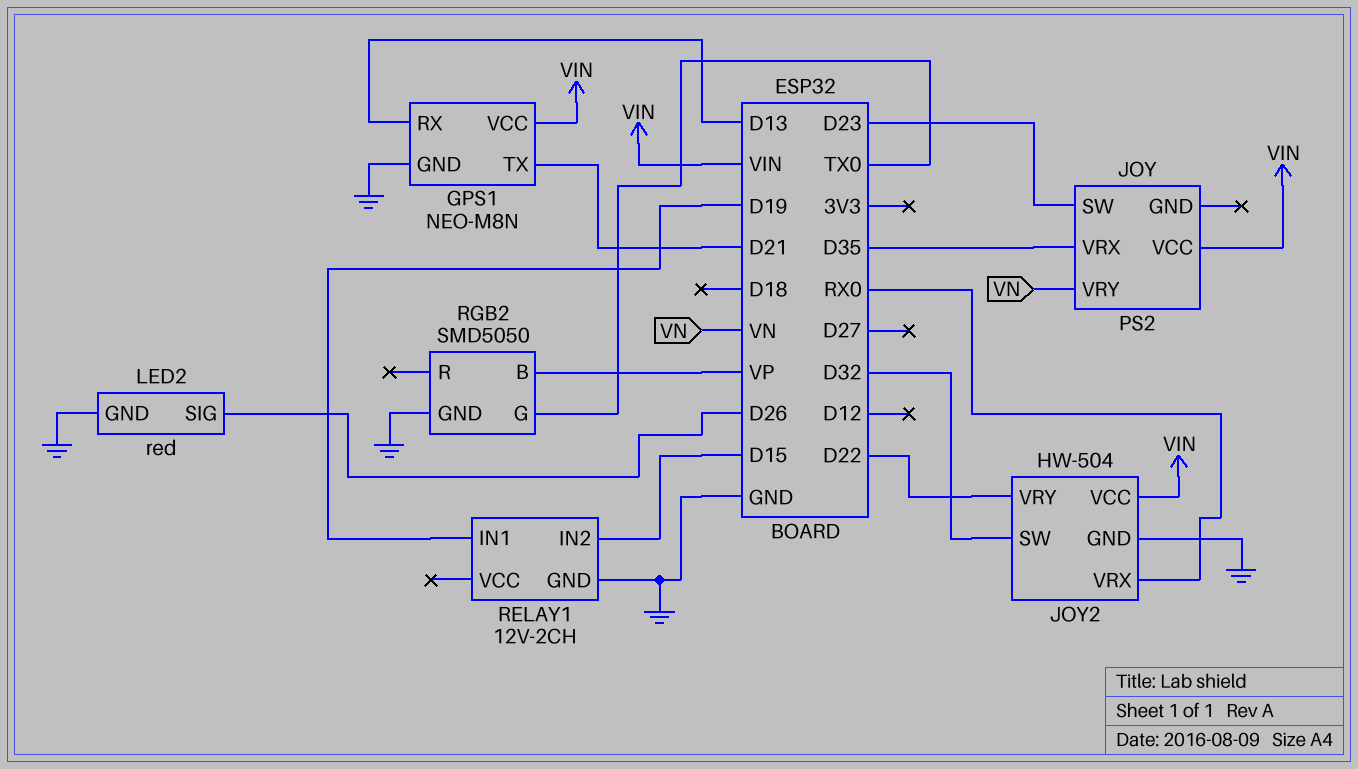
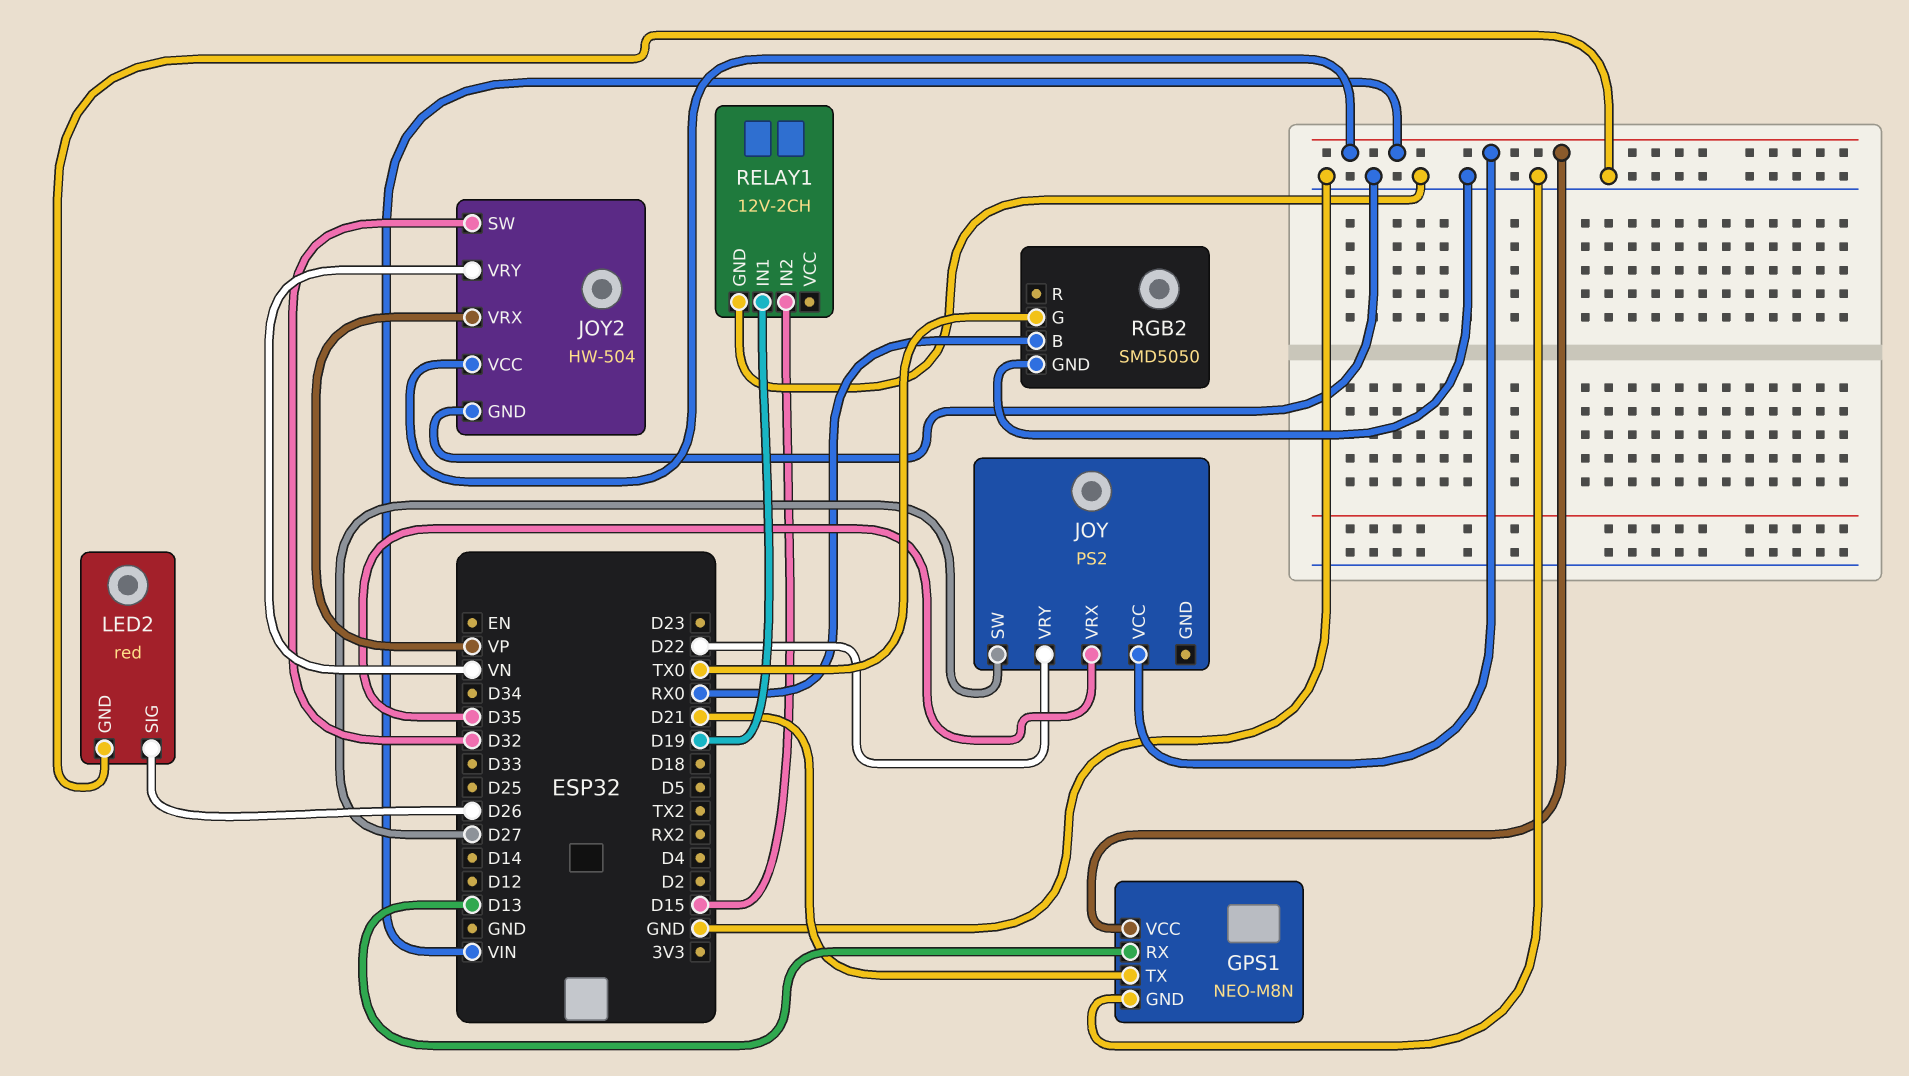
JOY pin SW: D23 -> D27
JOY pin VRY: VN -> D22
JOY2 pin VRX: RX0 -> VP
JOY2 pin VRY: D22 -> VN
RGB2 pin B: VP -> RX0

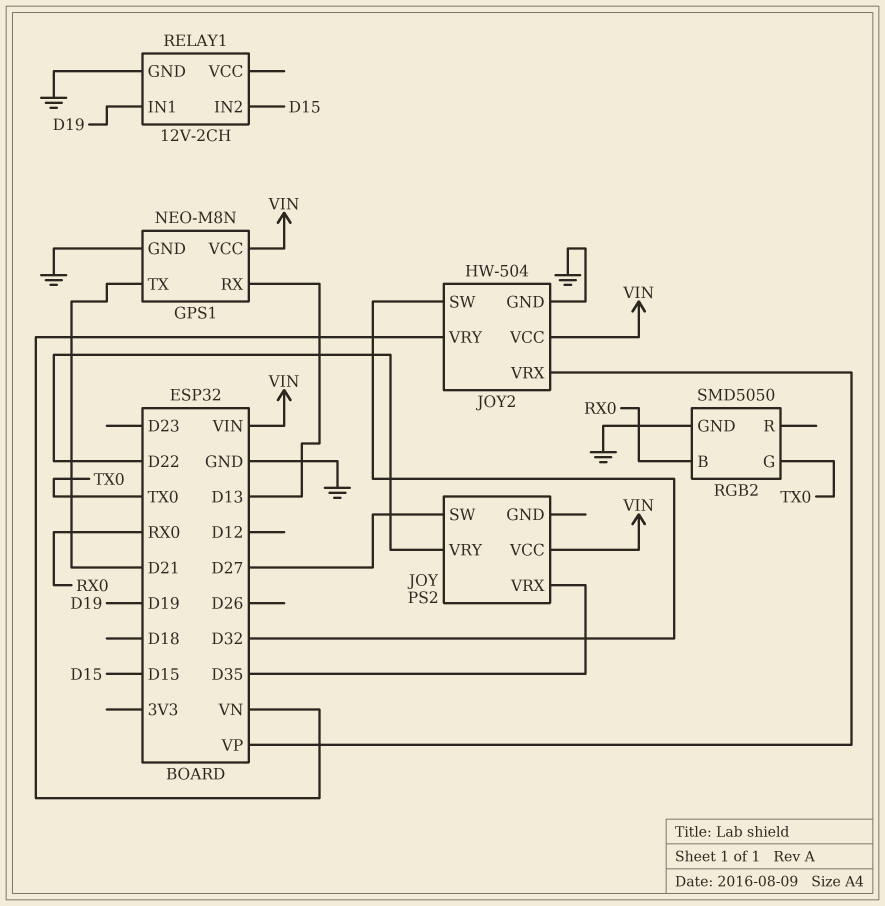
LED2: red -> none
LED2 pin GND: GND -> none
LED2 pin SIG: D26 -> none

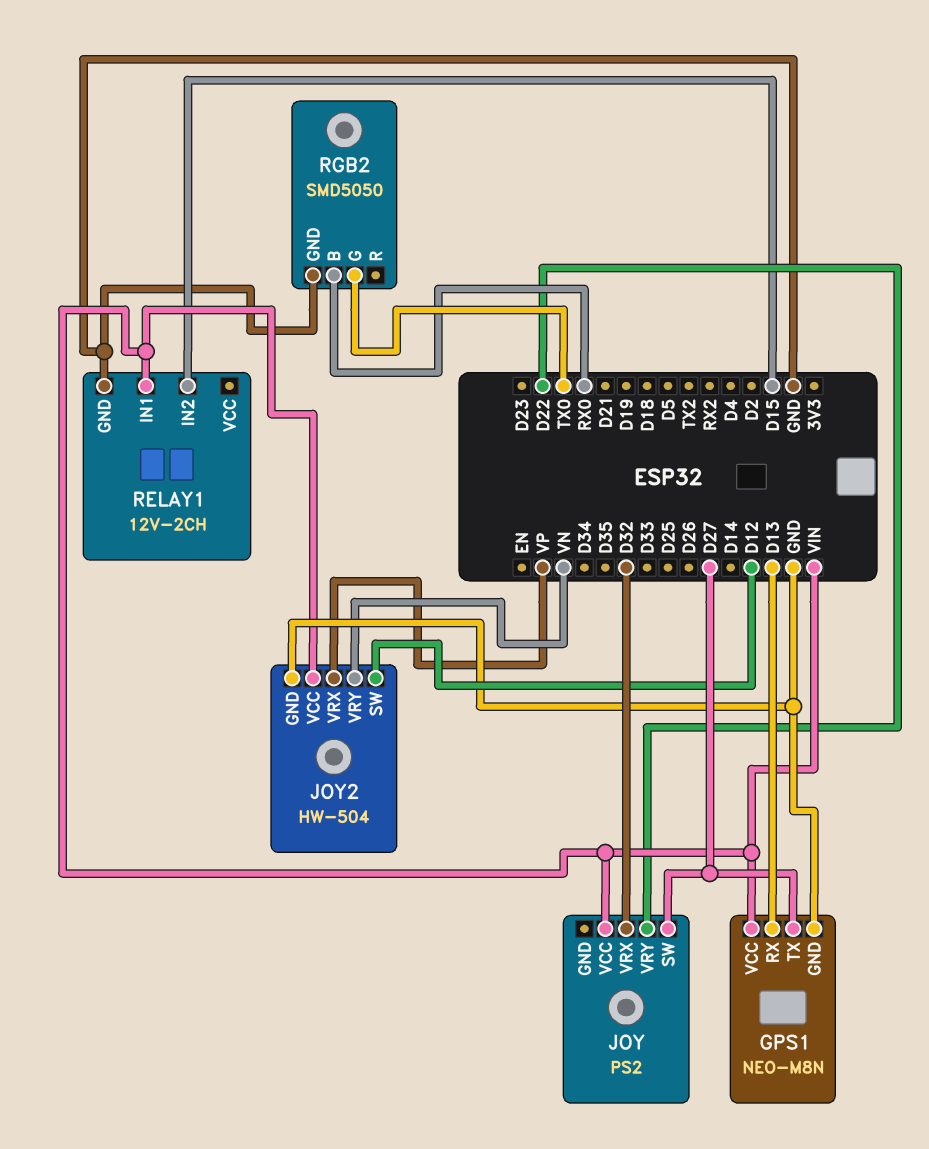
GPS1 pin TX: D21 -> D27
JOY pin VRX: D35 -> D32
JOY2 pin SW: D32 -> D12
RELAY1 pin IN1: D19 -> VIN

